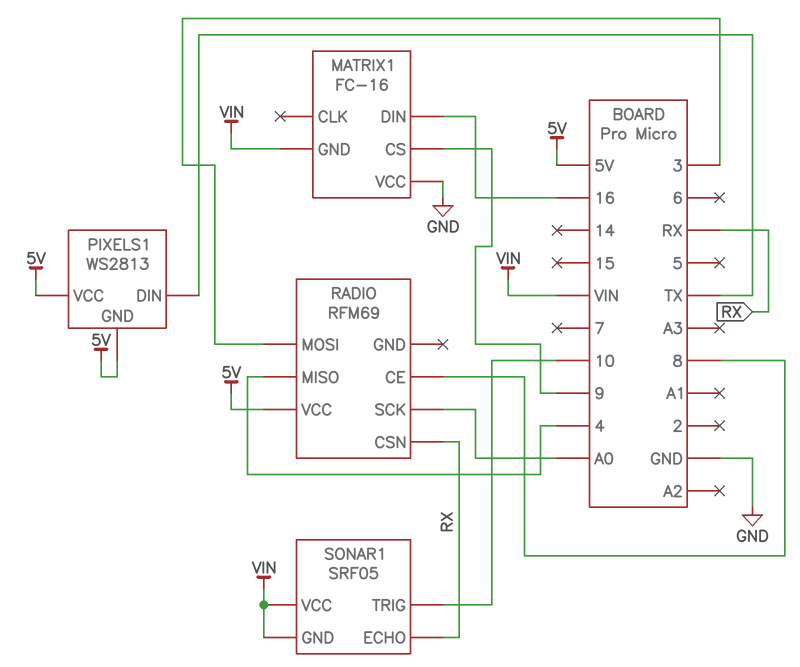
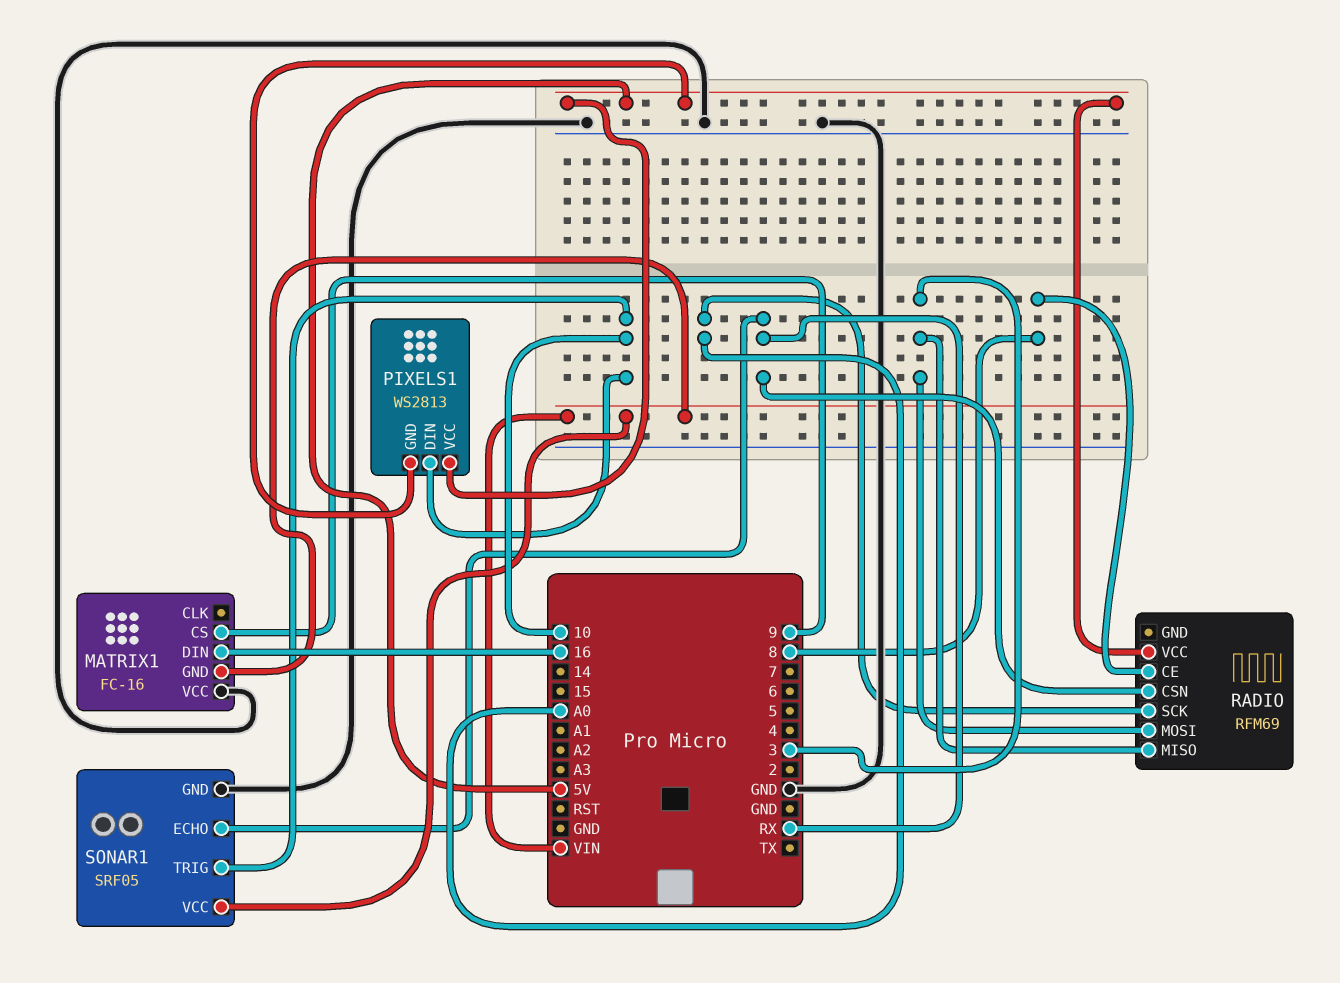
PIXELS1 pin DIN: TX -> 10
RADIO pin MISO: 4 -> 3
SONAR1 pin GND: VIN -> GND

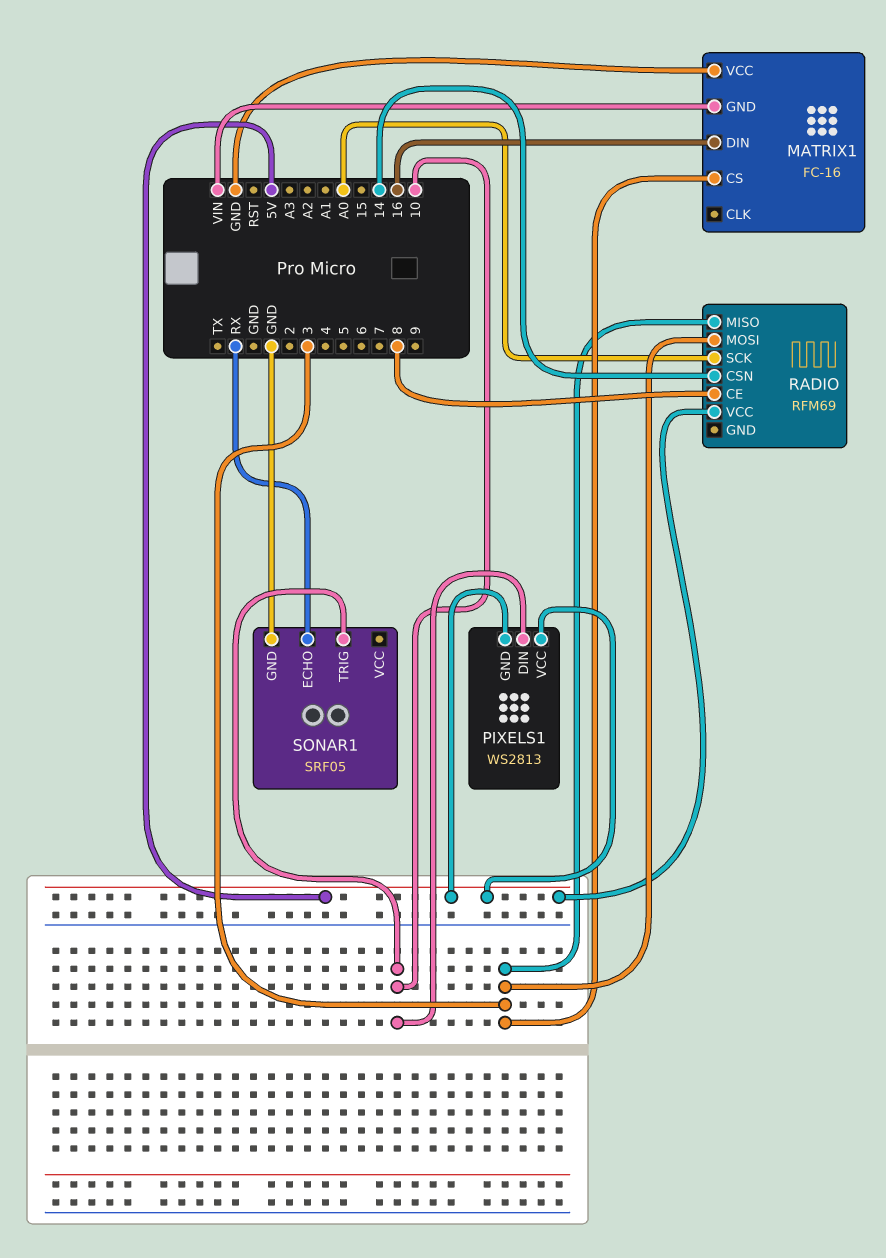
MATRIX1 pin CS: 9 -> 3
RADIO pin CSN: RX -> 14
SONAR1 pin VCC: VIN -> none

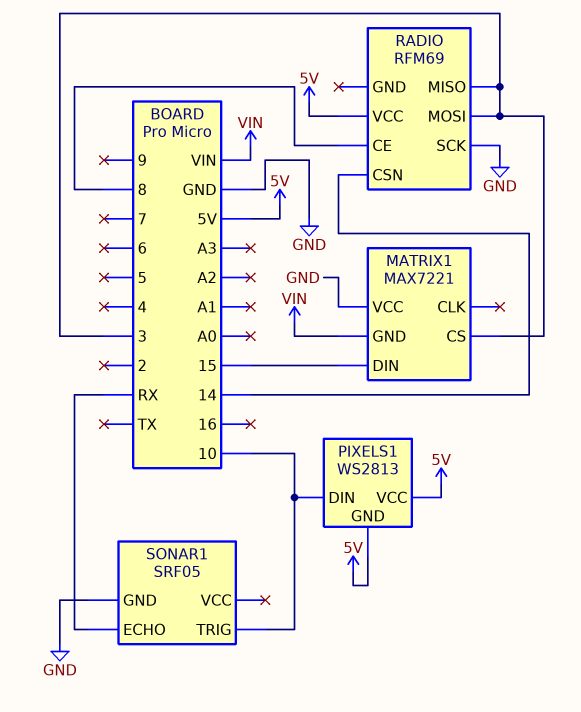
MATRIX1: FC-16 -> MAX7221
MATRIX1 pin DIN: 16 -> 15
RADIO pin SCK: A0 -> GND

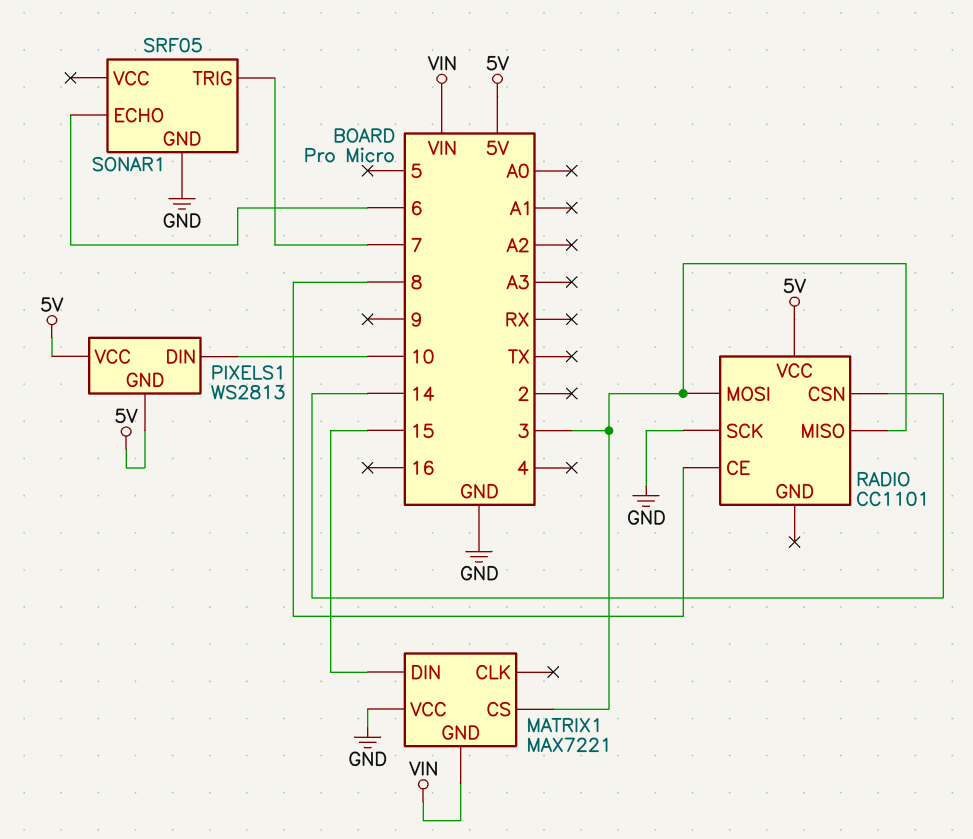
RADIO: RFM69 -> CC1101
SONAR1 pin ECHO: RX -> 6
SONAR1 pin TRIG: 10 -> 7

